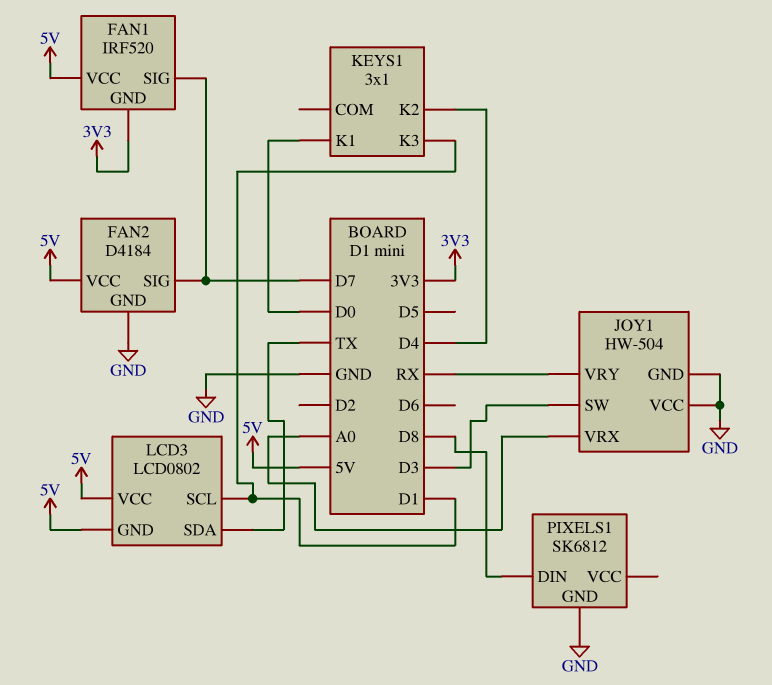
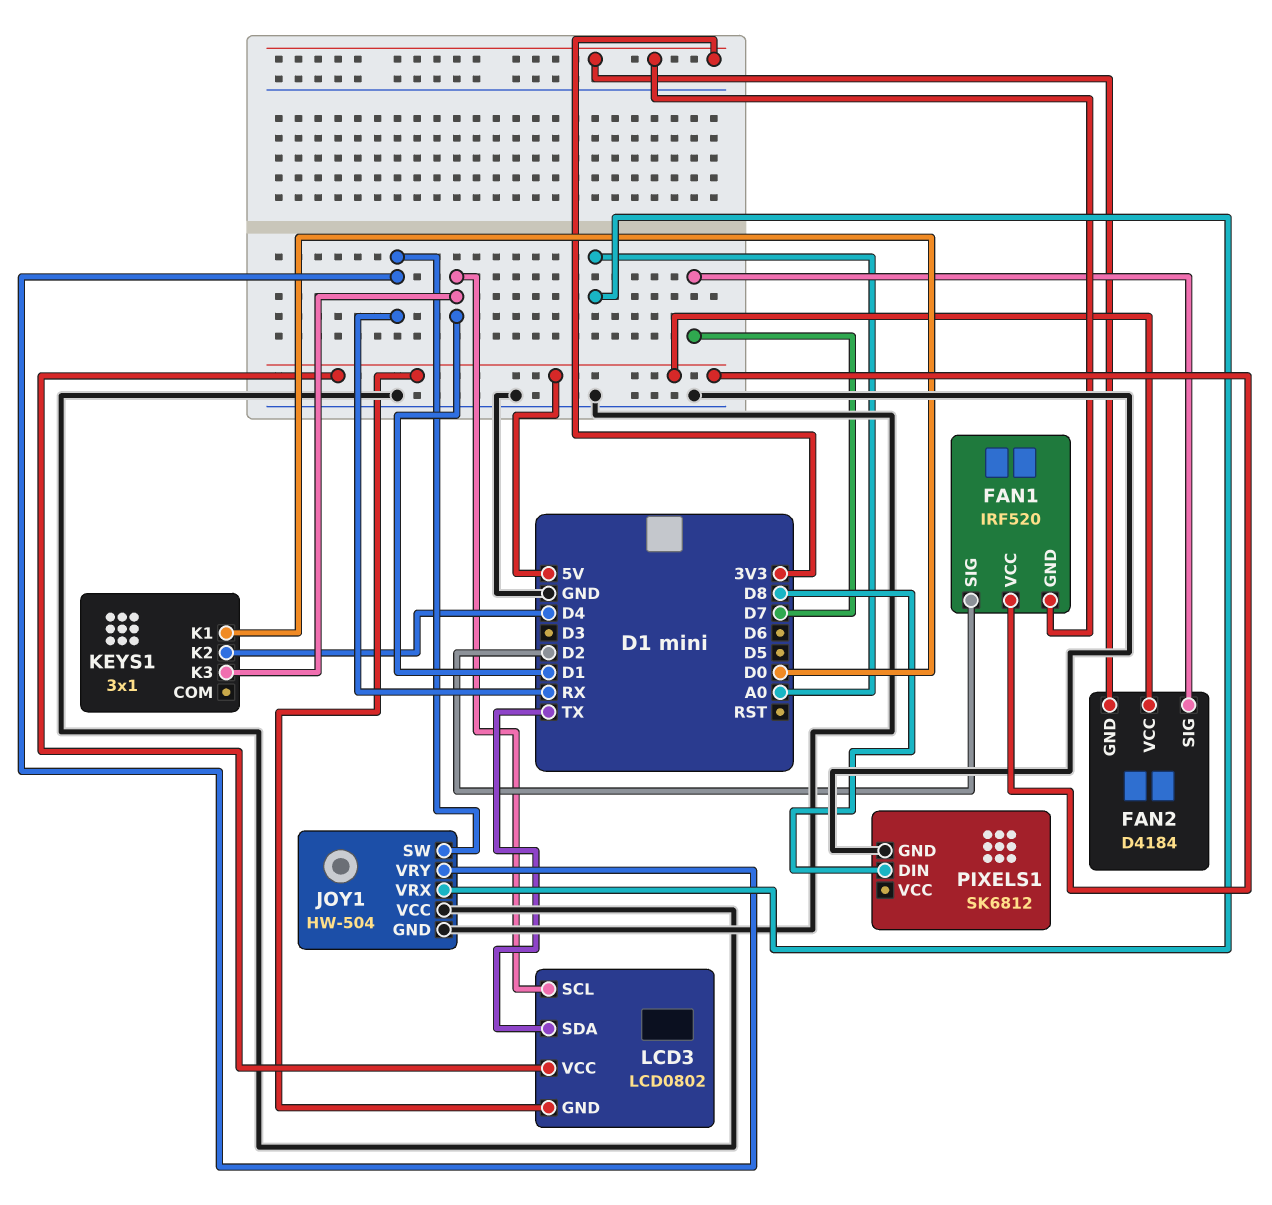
FAN1 pin SIG: D7 -> D2
FAN2 pin GND: GND -> 3V3
JOY1 pin SW: D3 -> RX

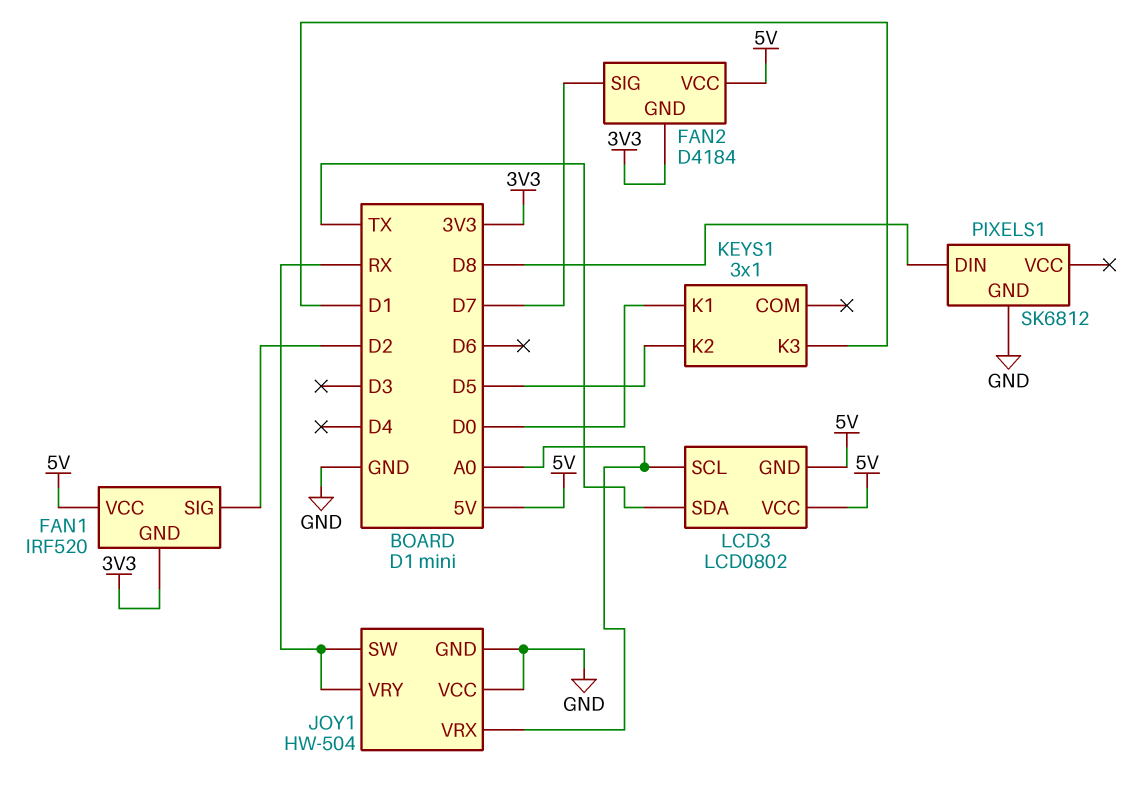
KEYS1 pin K2: D4 -> D5
LCD3 pin SCL: D1 -> A0

